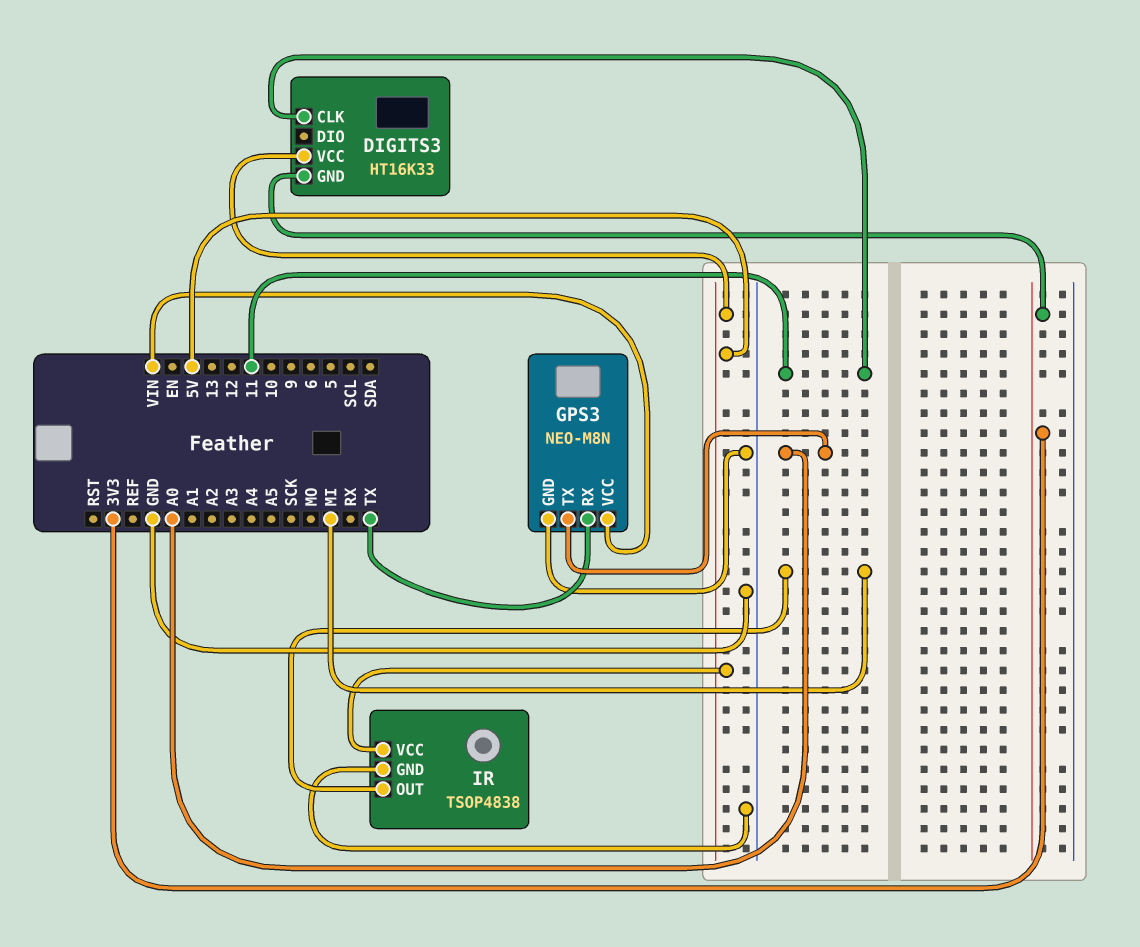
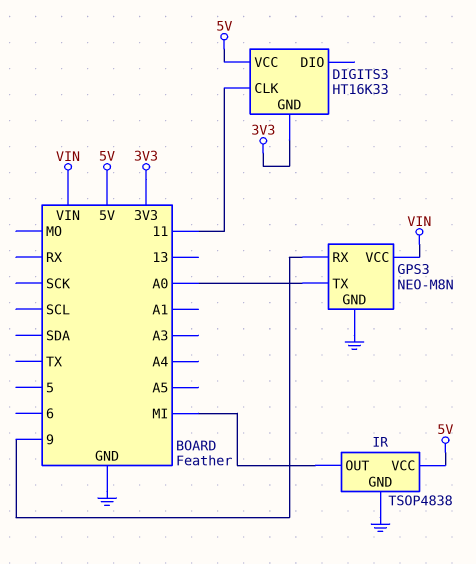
GPS3 pin RX: TX -> 9

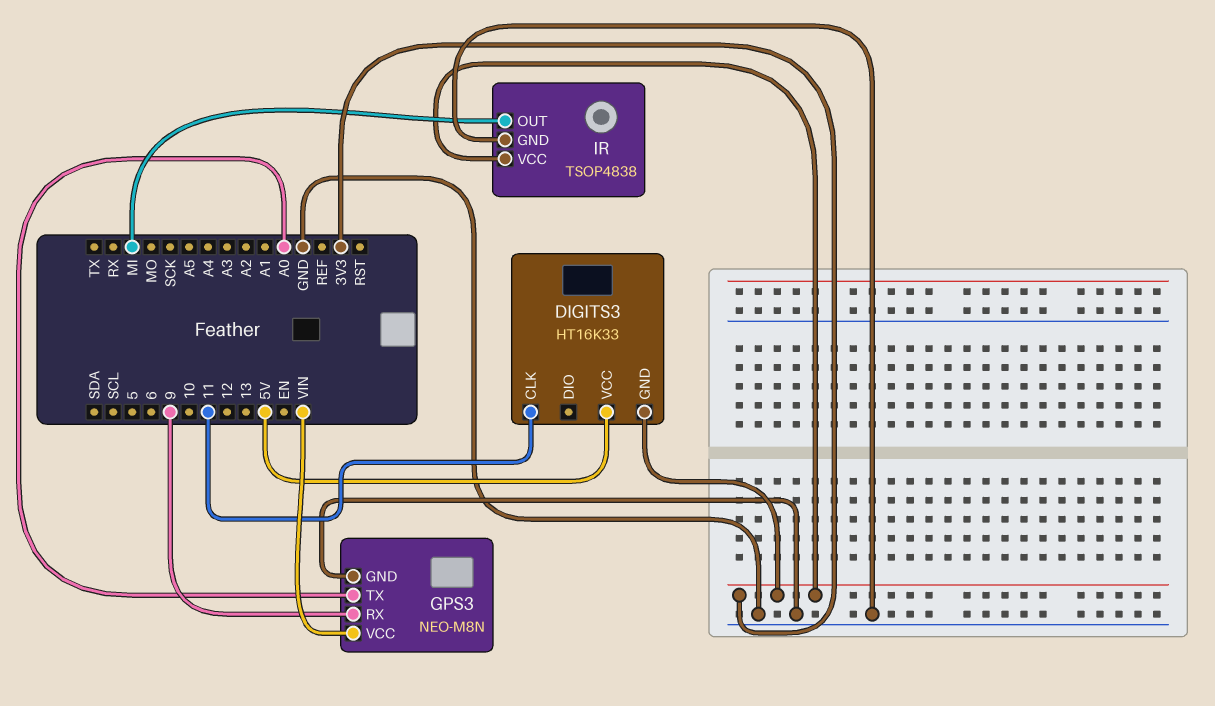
IR pin VCC: 5V -> 3V3

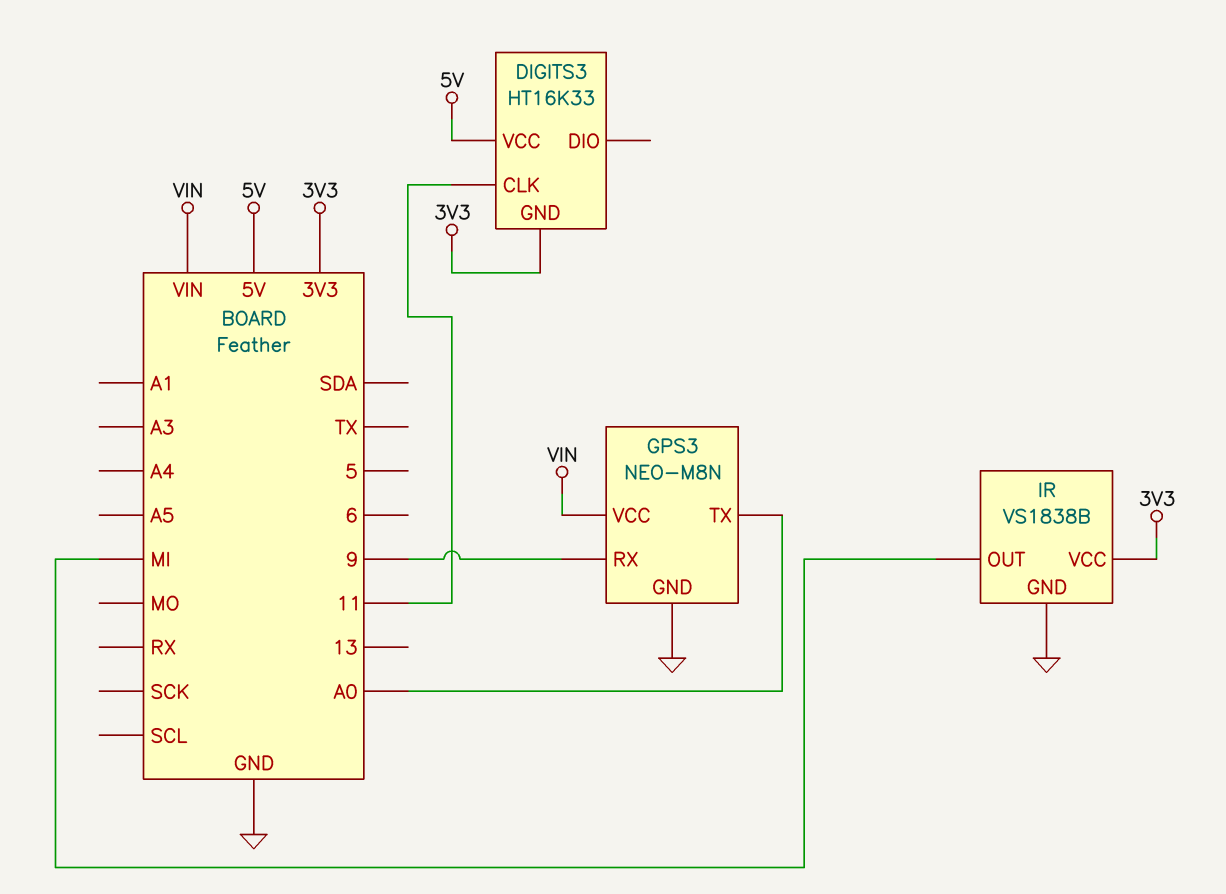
IR: TSOP4838 -> VS1838B

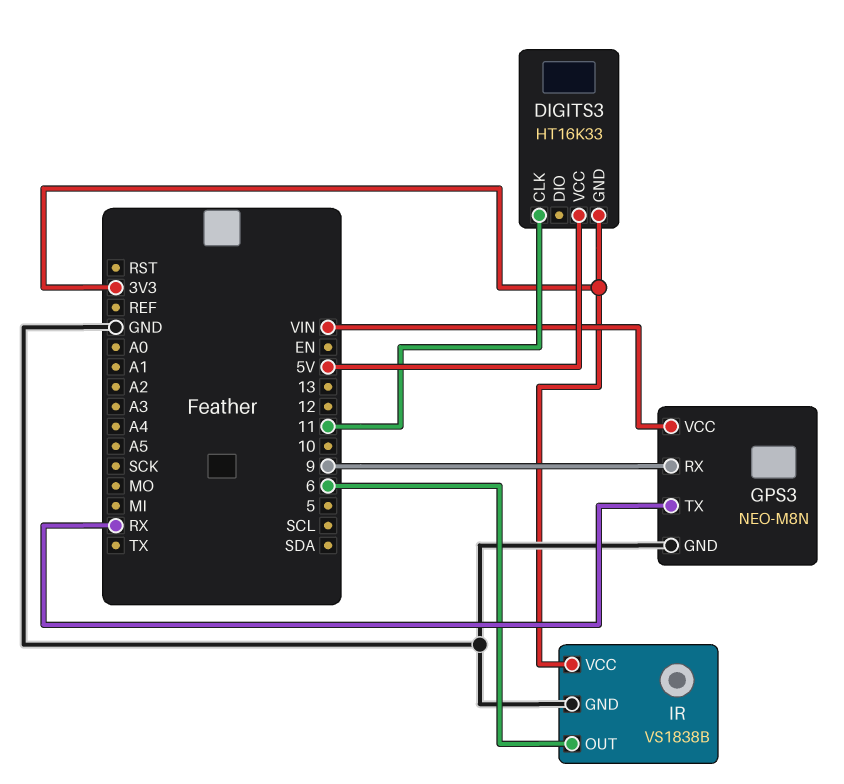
GPS3 pin TX: A0 -> RX
IR pin OUT: MI -> 6

